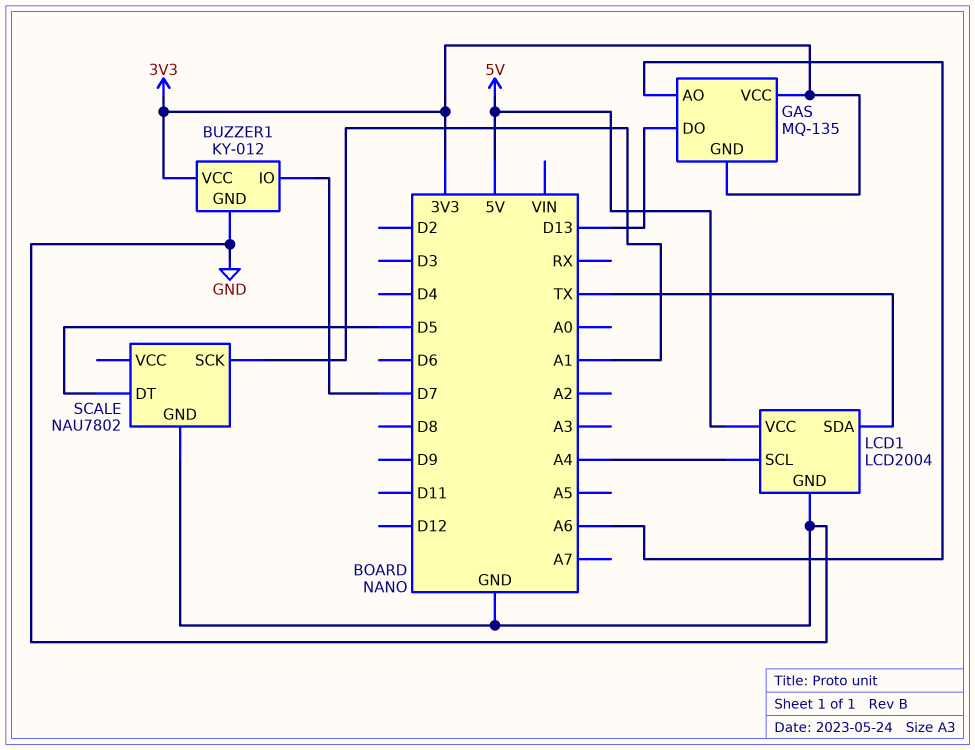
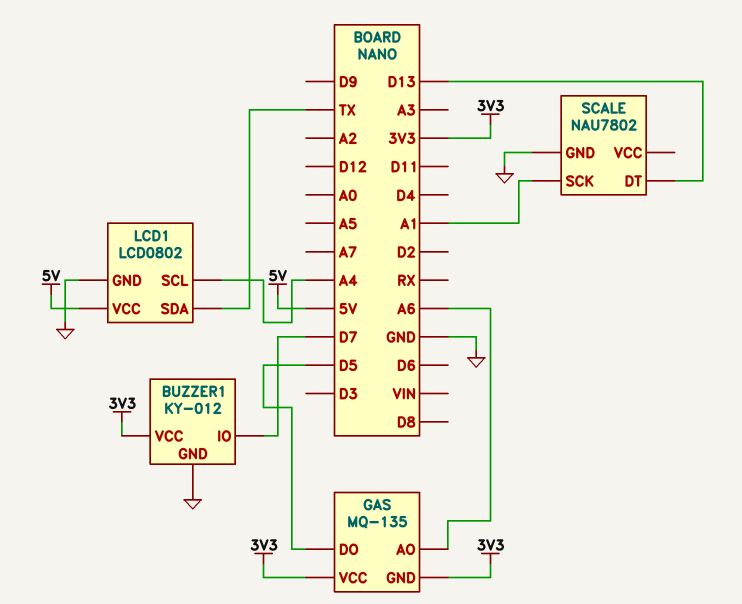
GAS pin DO: D13 -> D5
LCD1: LCD2004 -> LCD0802
SCALE pin DT: D5 -> D13

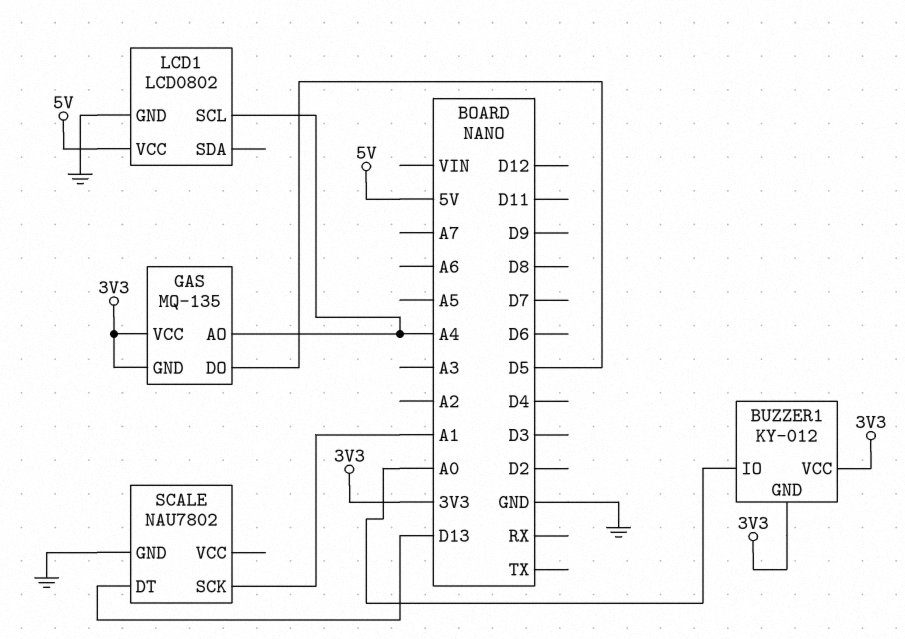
BUZZER1 pin GND: GND -> 3V3
BUZZER1 pin IO: D7 -> A0
GAS pin AO: A6 -> A4
LCD1 pin SDA: TX -> none

